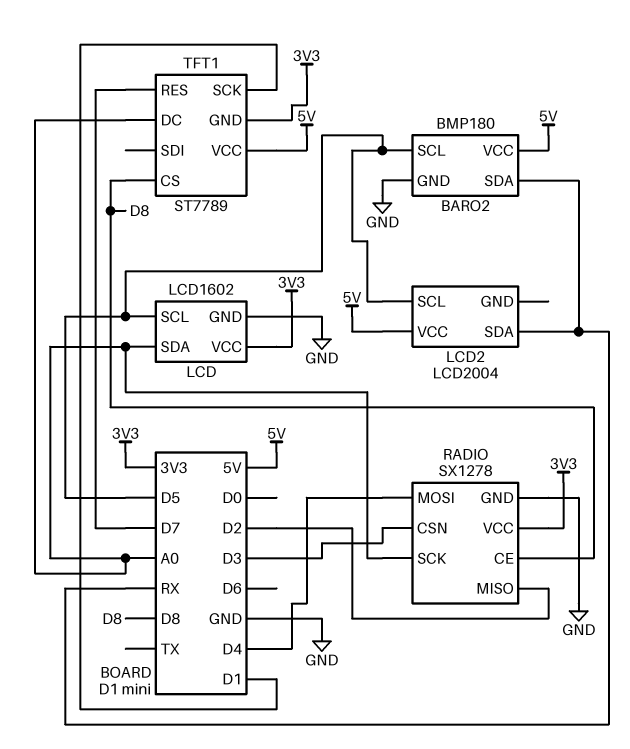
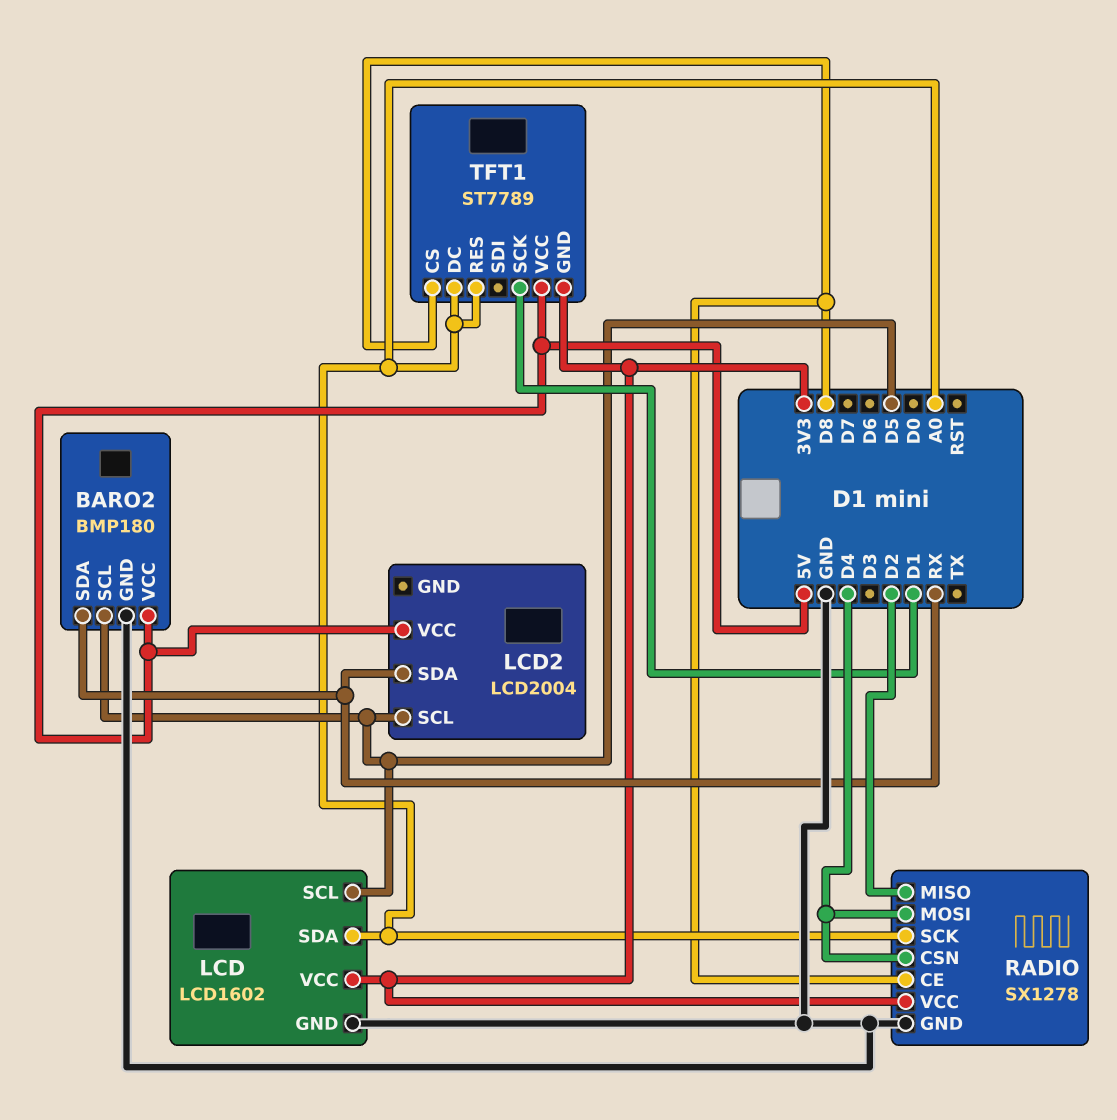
RADIO pin CSN: D3 -> D4
TFT1 pin RES: D7 -> A0

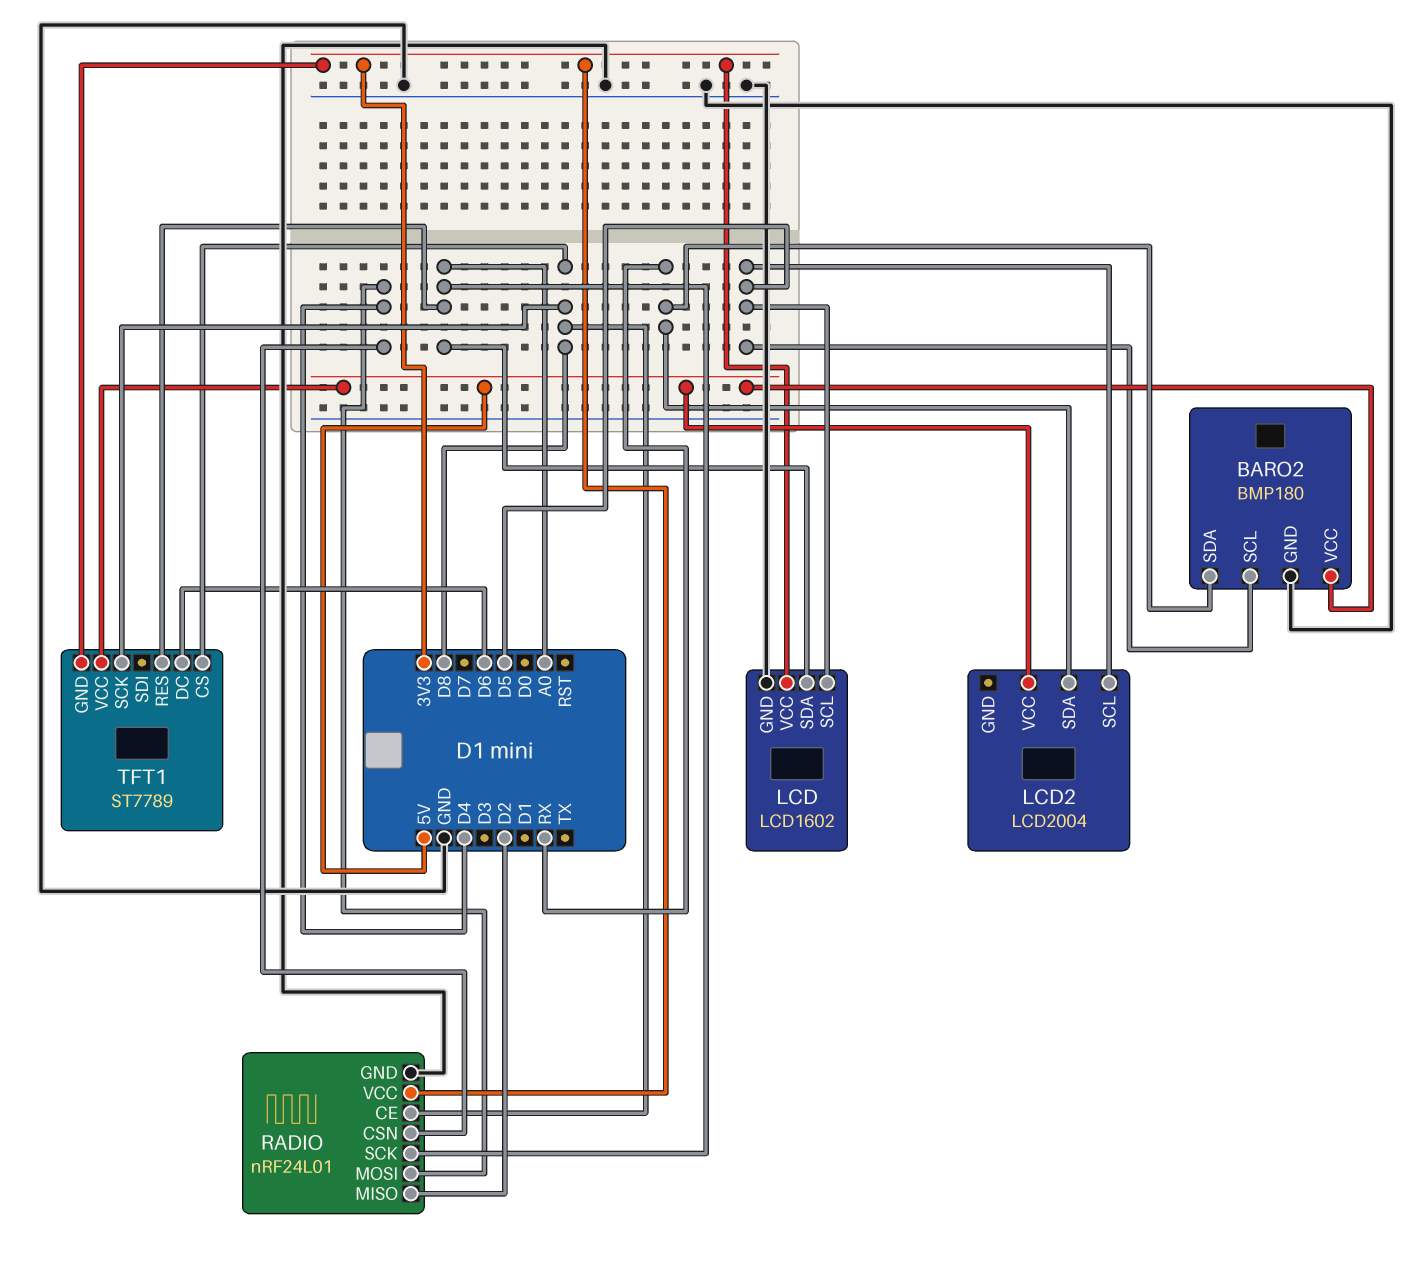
RADIO: SX1278 -> nRF24L01
TFT1 pin DC: A0 -> D6
TFT1 pin SCK: D1 -> D8

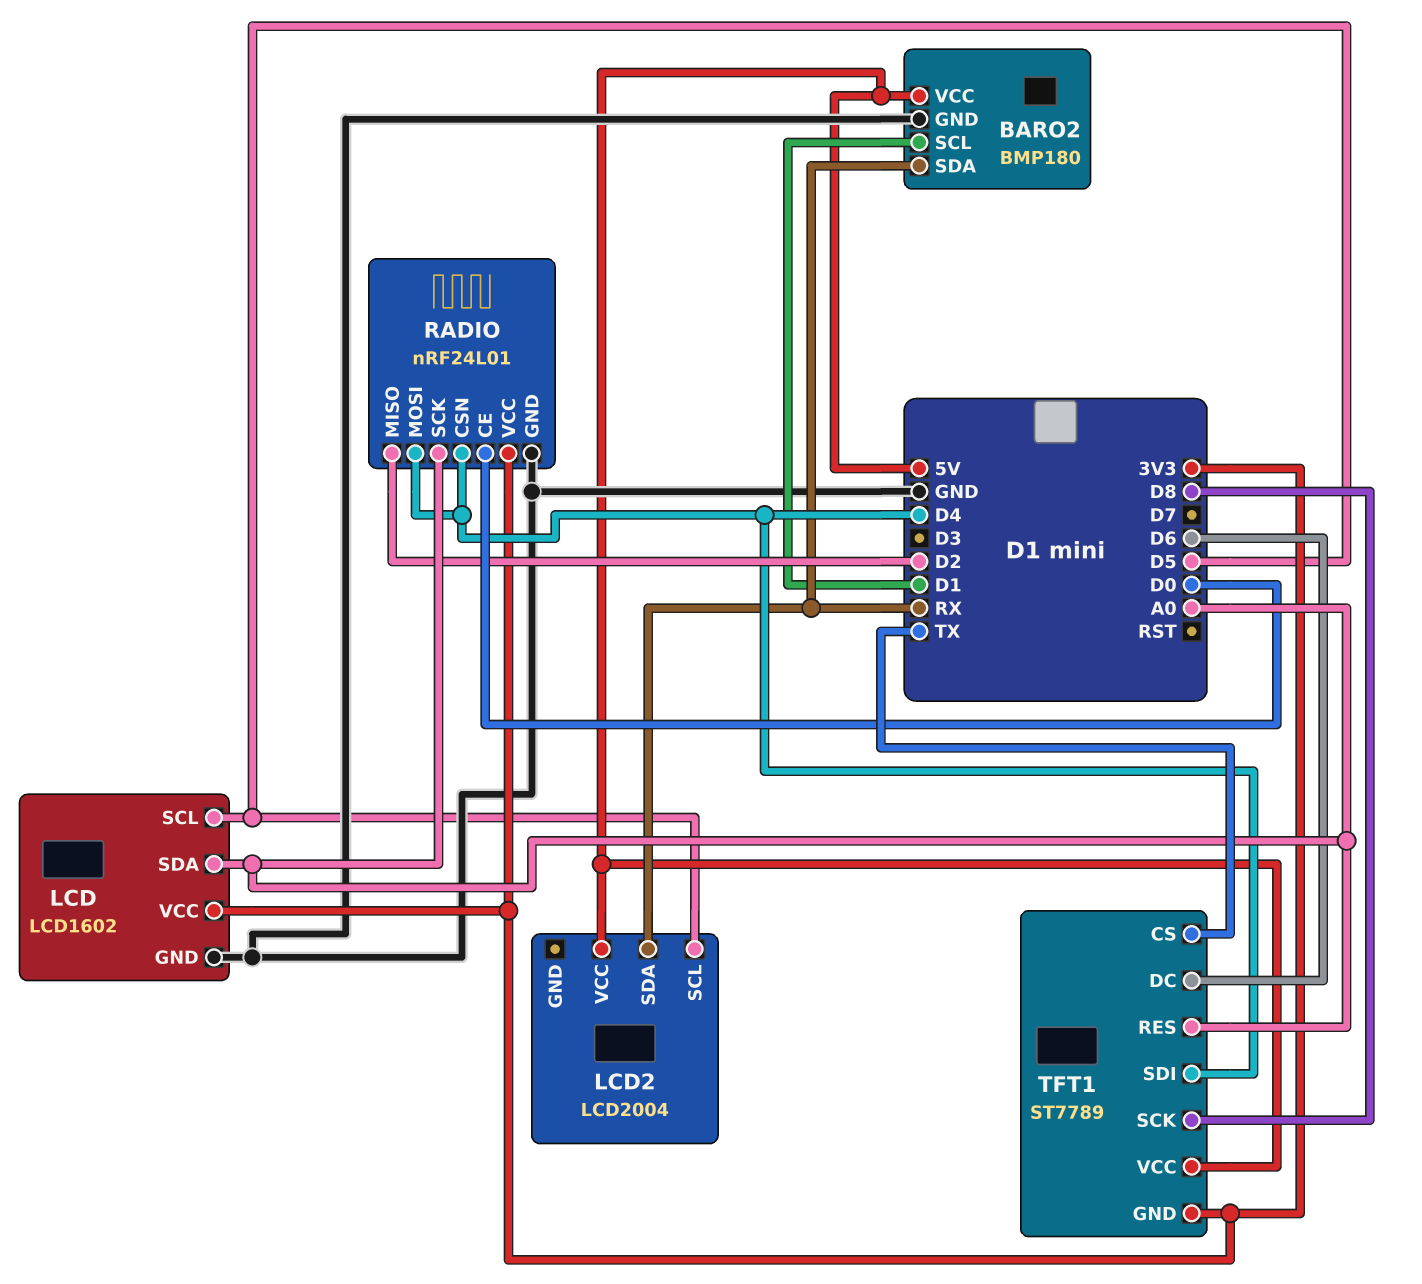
BARO2 pin SCL: D5 -> D1
RADIO pin CE: D8 -> D0
TFT1 pin CS: D8 -> TX
TFT1 pin SDI: none -> D4

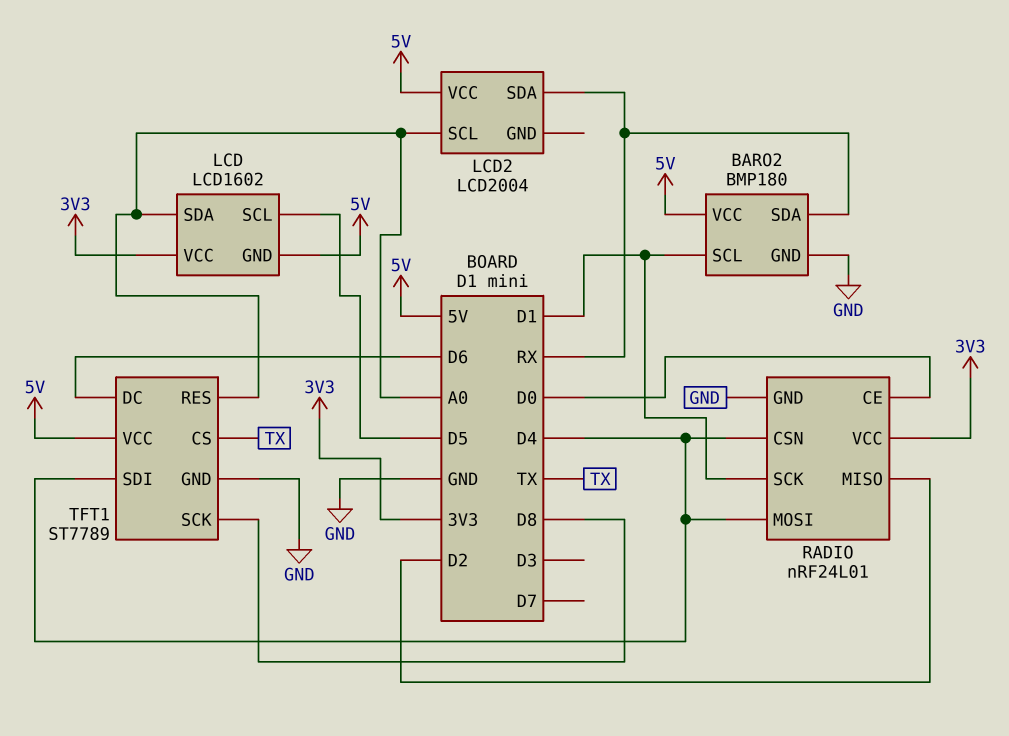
LCD pin GND: GND -> 5V
LCD2 pin SCL: D5 -> A0
RADIO pin SCK: A0 -> D1
TFT1 pin GND: 3V3 -> GND

